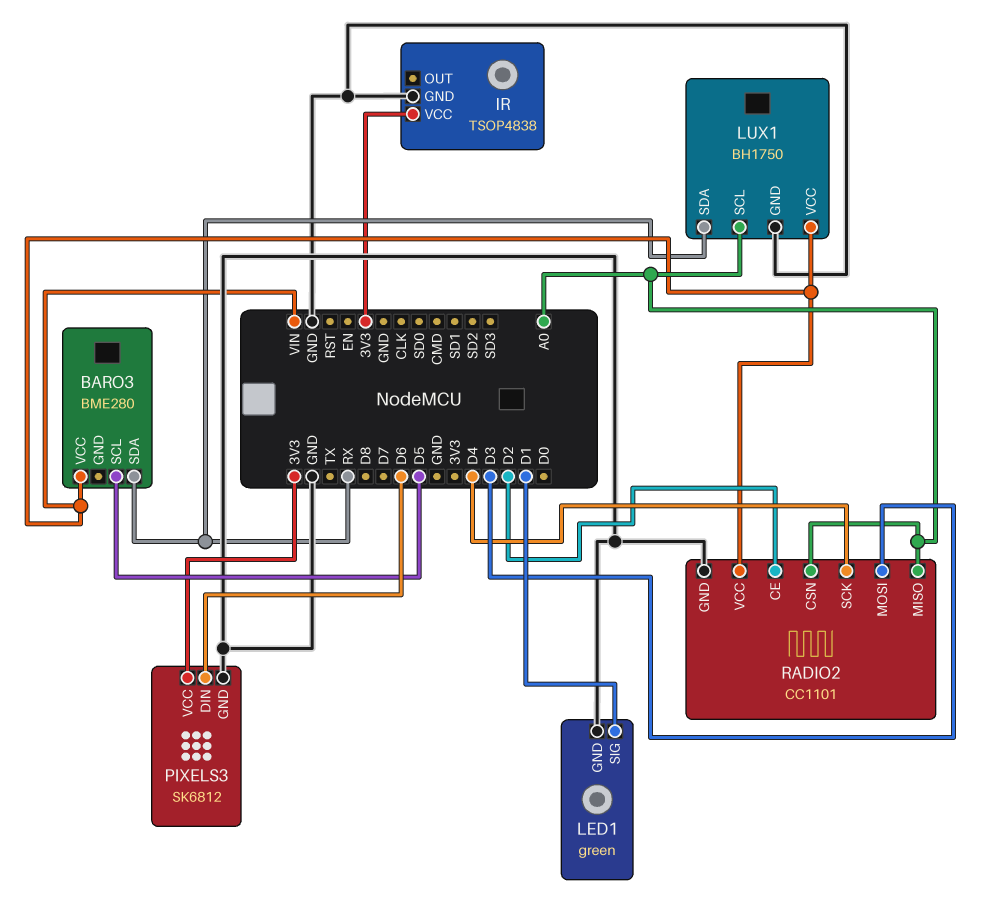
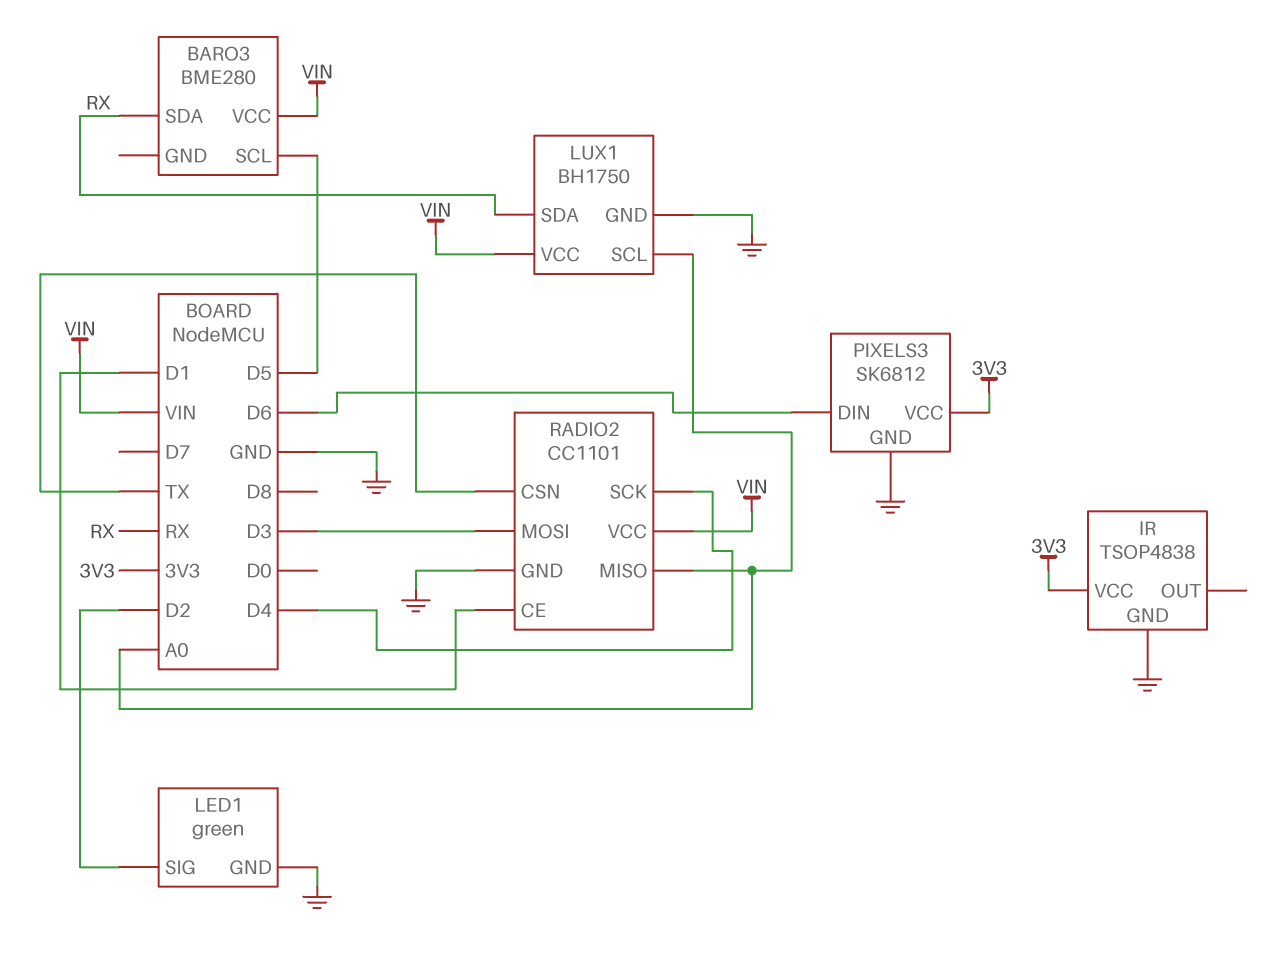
LED1 pin SIG: D1 -> D2
RADIO2 pin CE: D2 -> D1
RADIO2 pin CSN: A0 -> TX

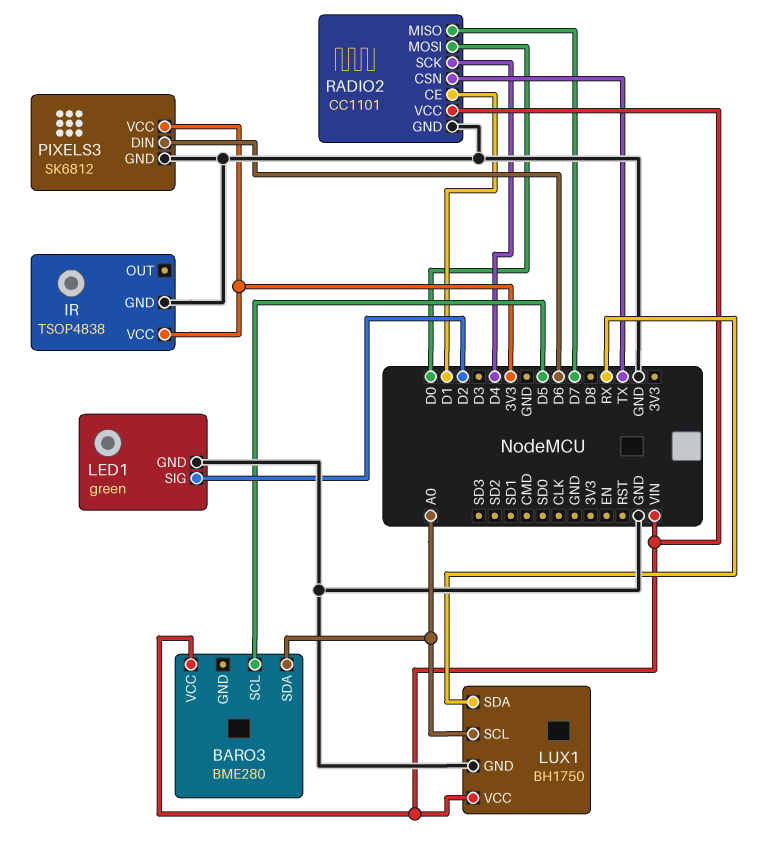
BARO3 pin SDA: RX -> A0
RADIO2 pin MISO: A0 -> D7
RADIO2 pin MOSI: D3 -> D0

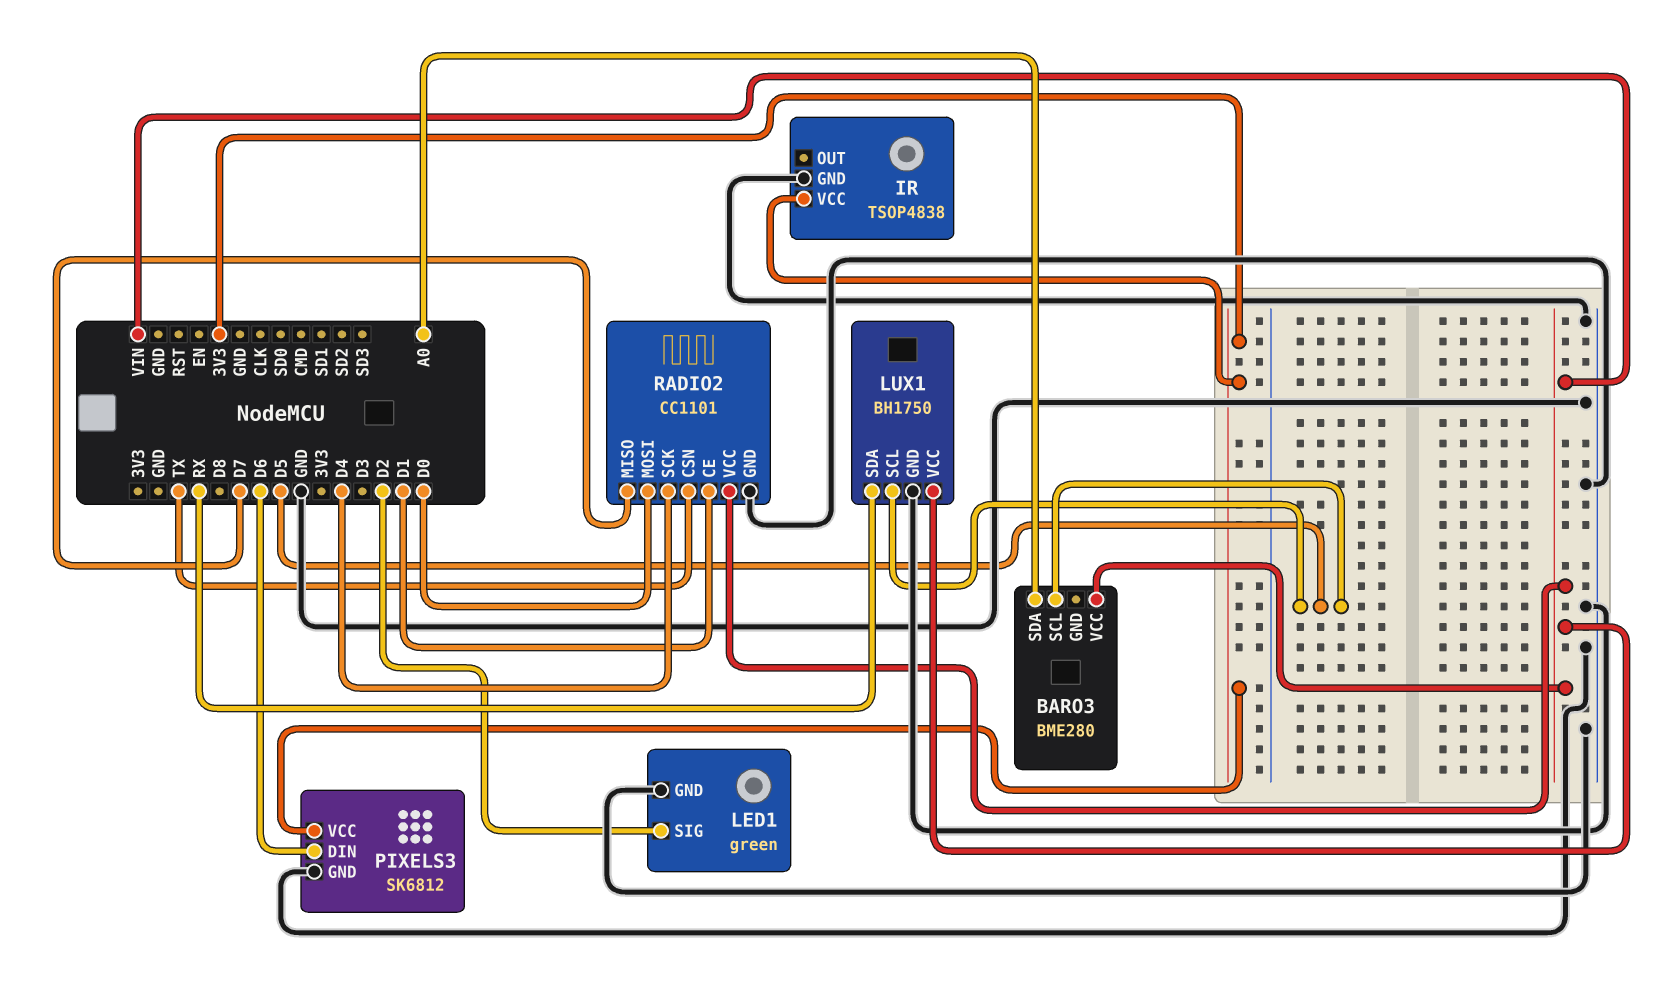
LUX1 pin SCL: A0 -> D5

